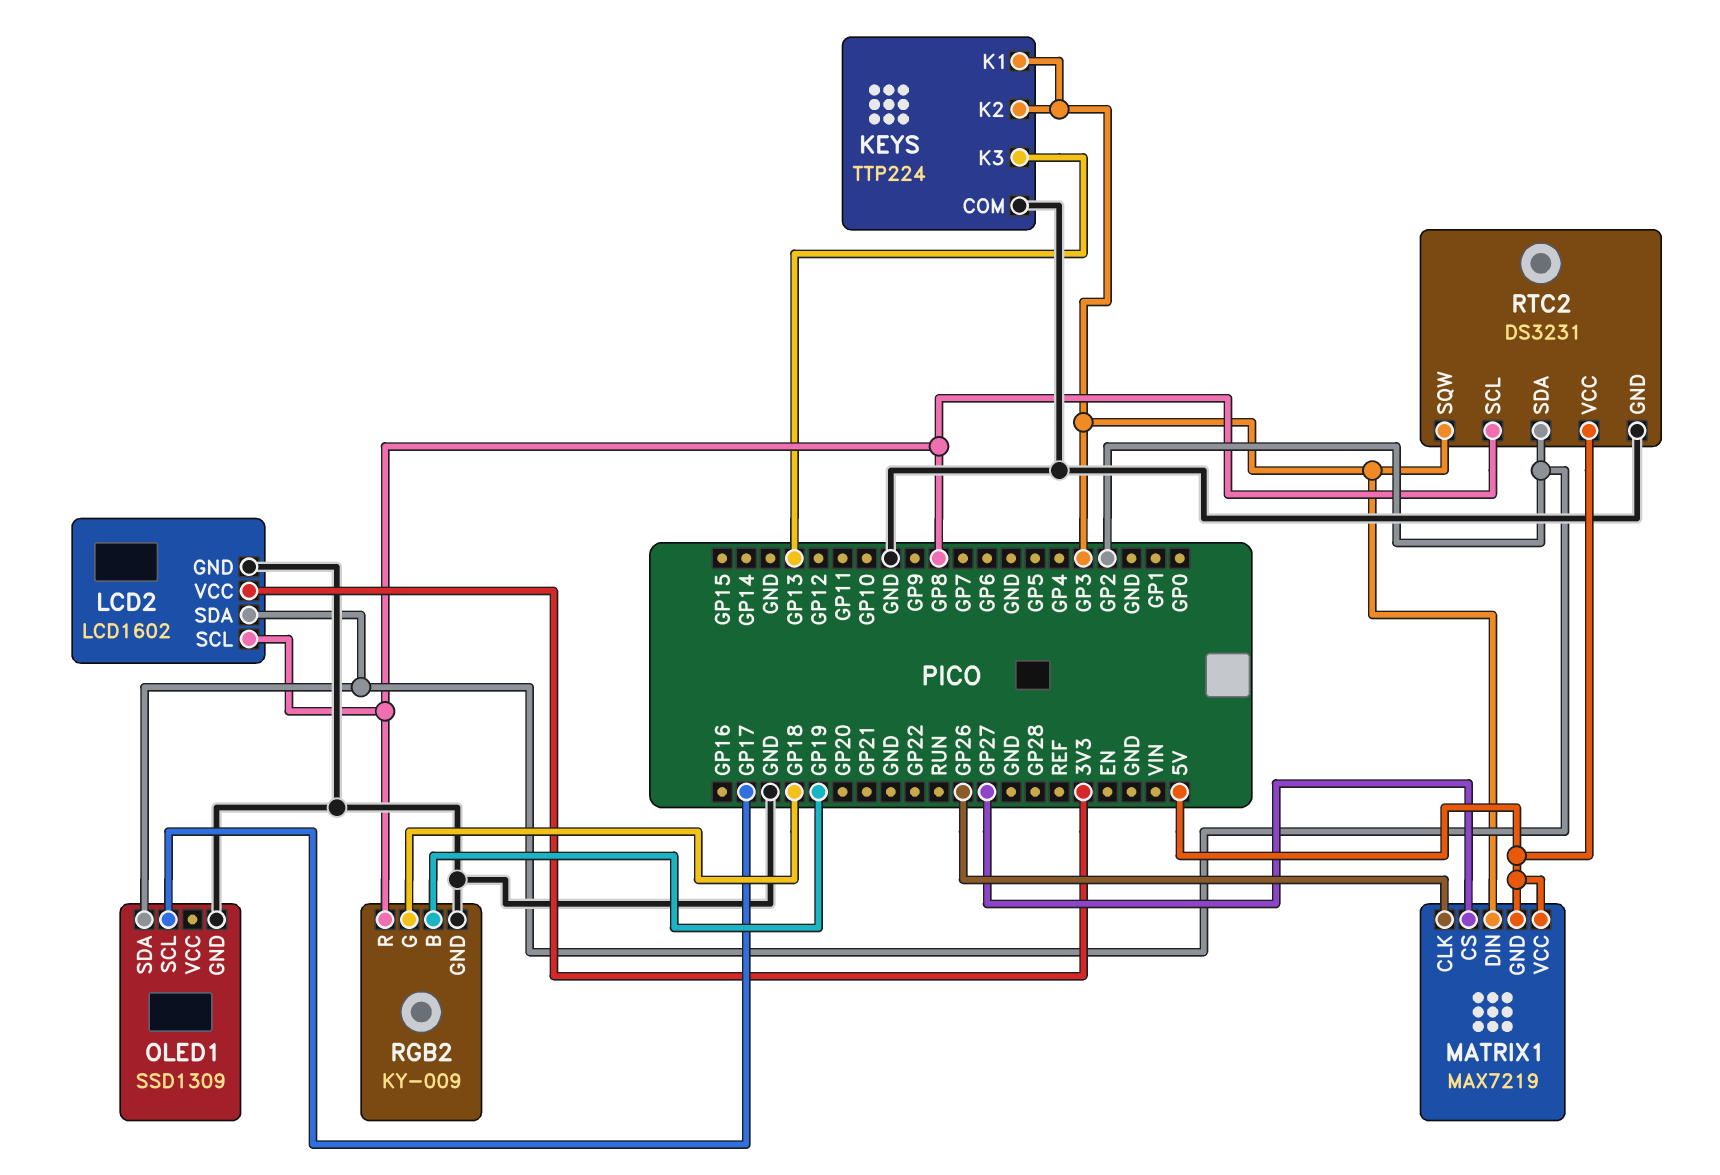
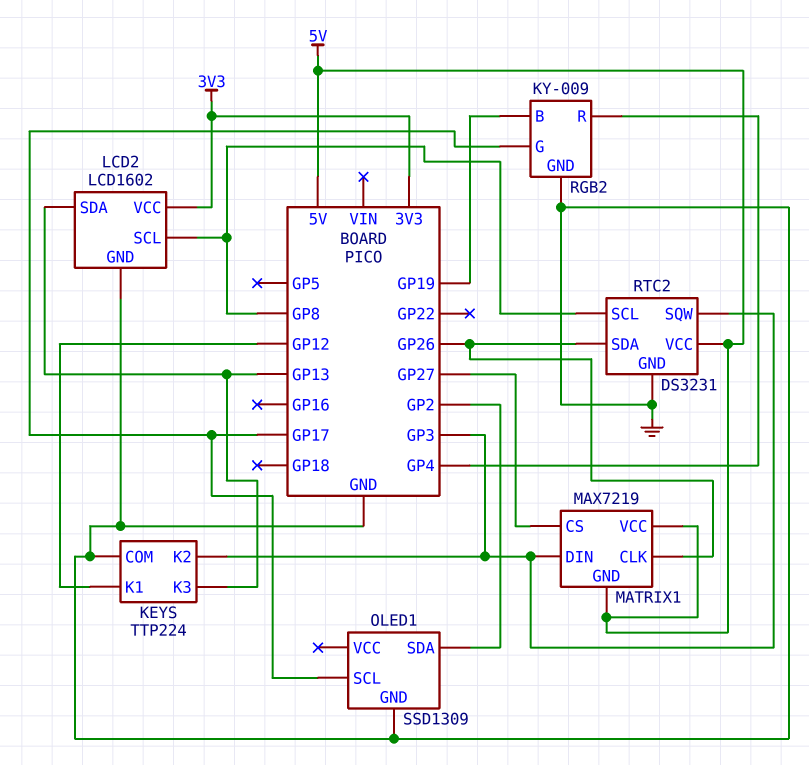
KEYS pin K1: GP3 -> GP12
LCD2 pin SDA: GP2 -> GP13
RGB2 pin G: GP18 -> GP17
RGB2 pin R: GP8 -> GP4
RTC2 pin SDA: GP2 -> GP26

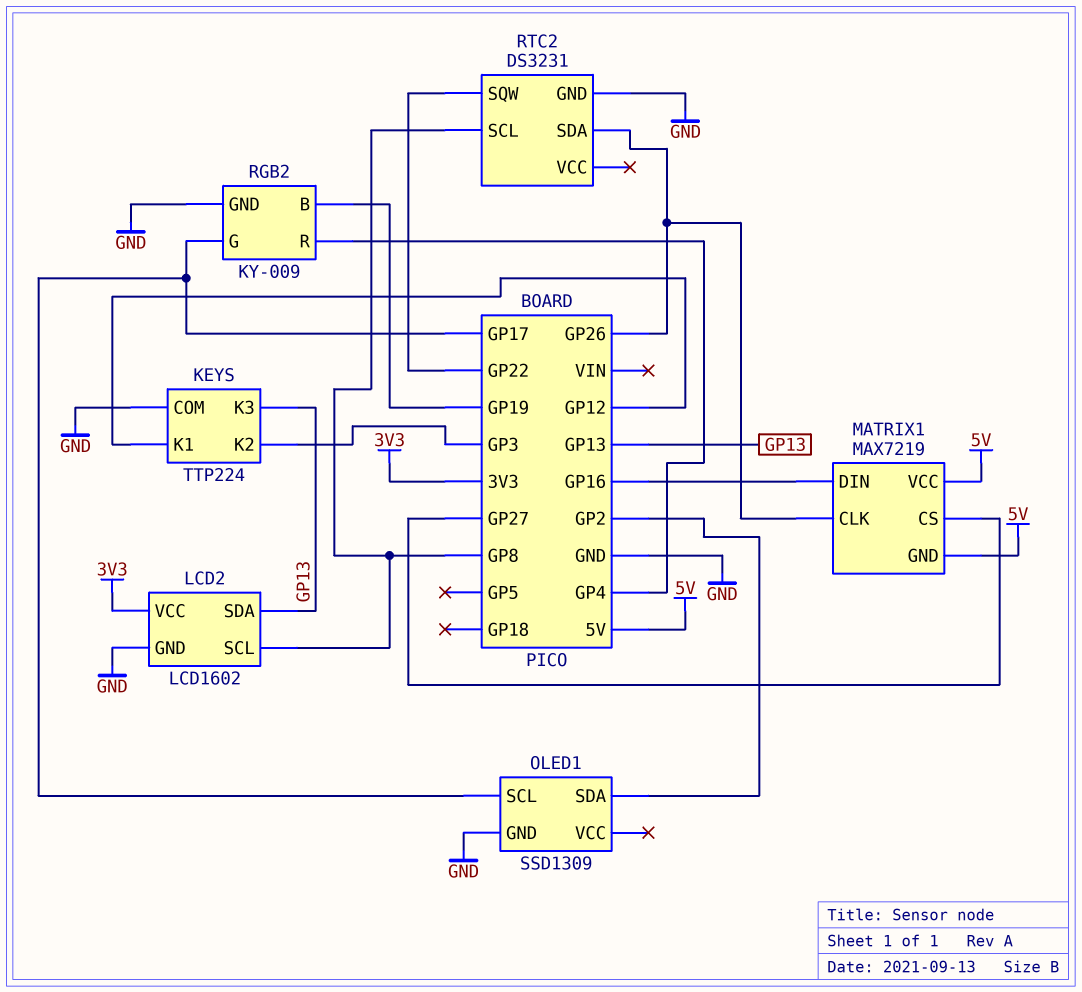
MATRIX1 pin DIN: GP3 -> GP16
RTC2 pin SQW: GP3 -> GP22
RTC2 pin VCC: 5V -> none

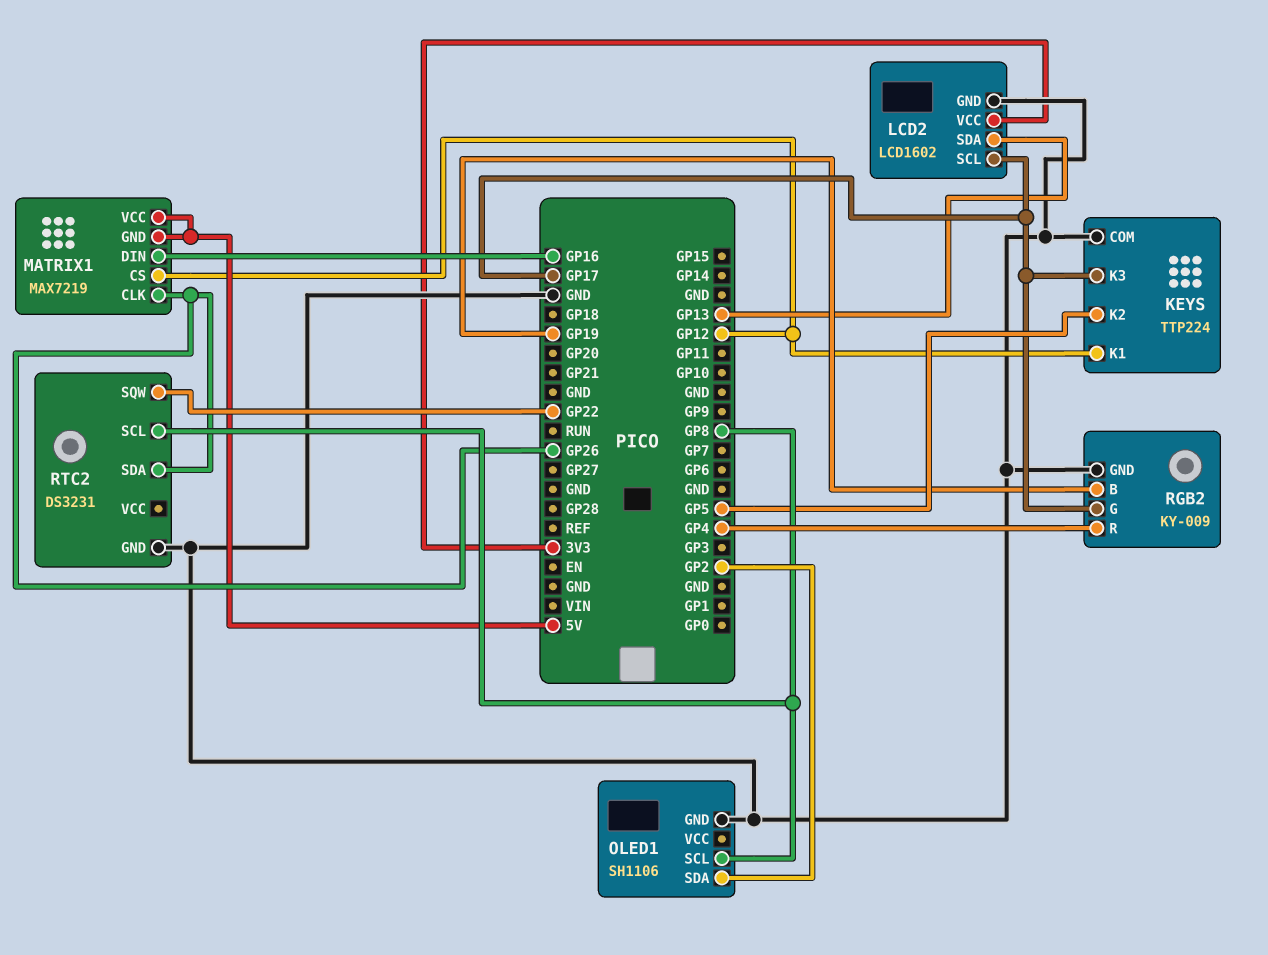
KEYS pin K2: GP3 -> GP5
KEYS pin K3: GP13 -> GP17
LCD2 pin SCL: GP8 -> GP17
MATRIX1 pin CS: GP27 -> GP12
OLED1: SSD1309 -> SH1106
OLED1 pin SCL: GP17 -> GP8

